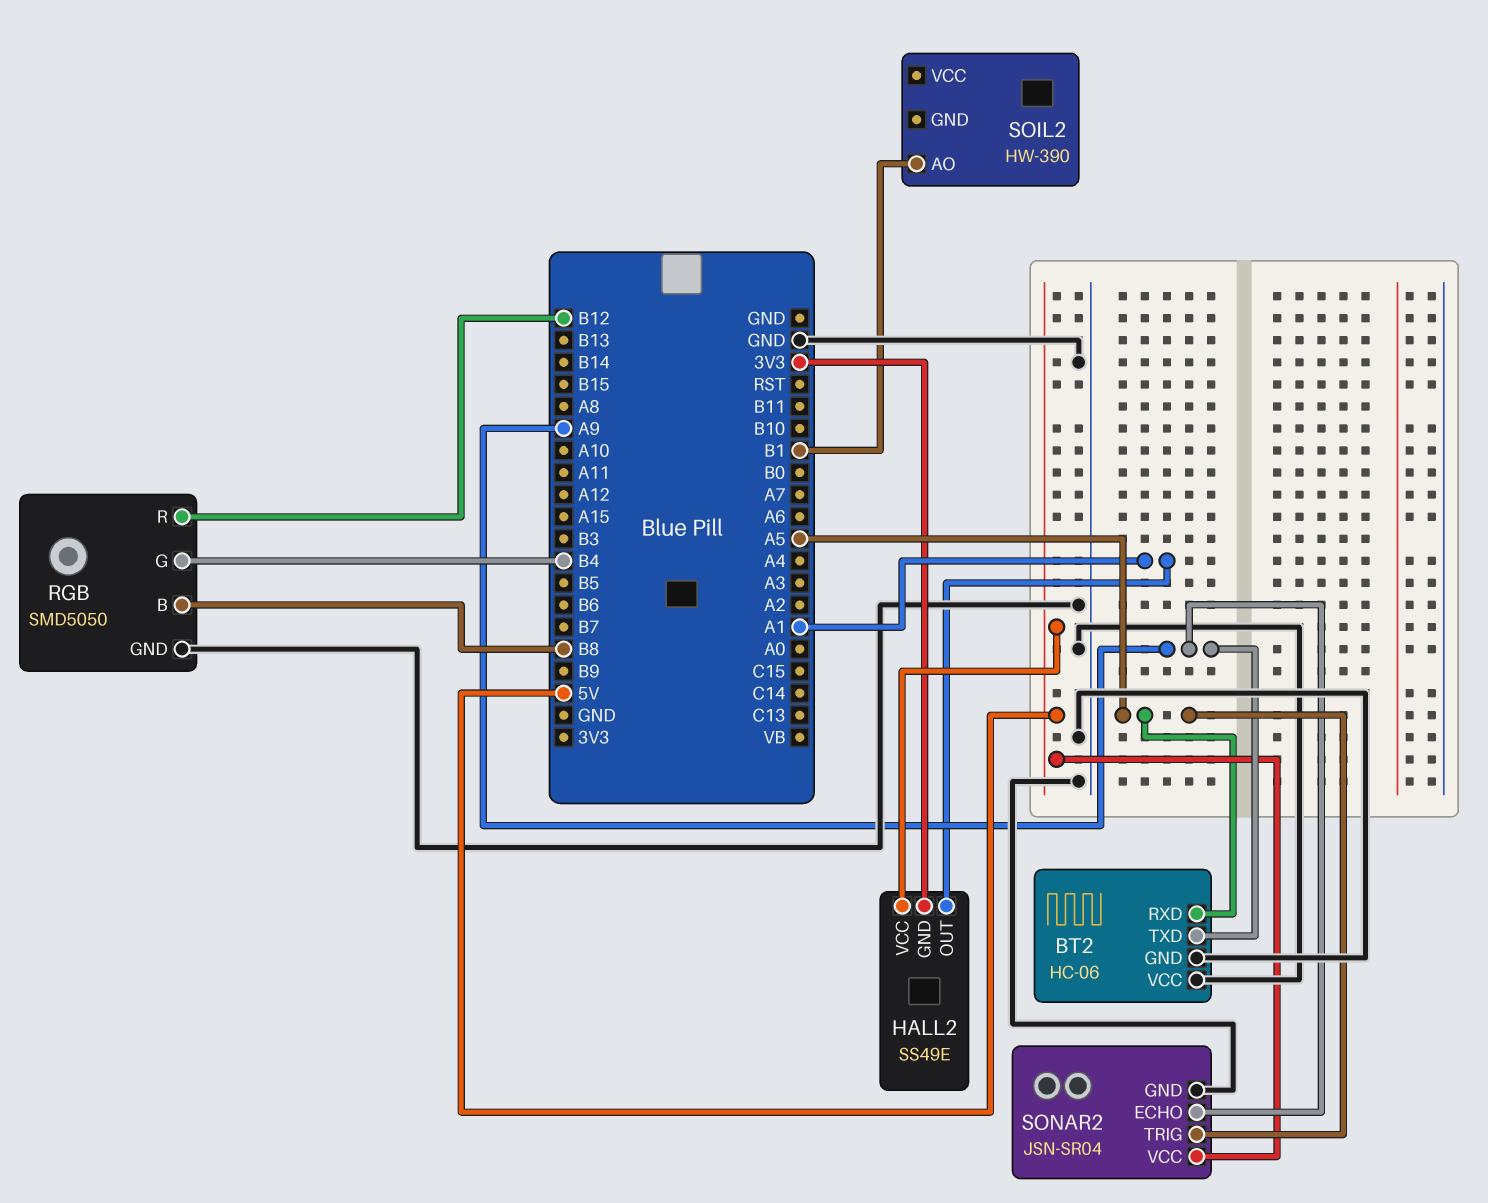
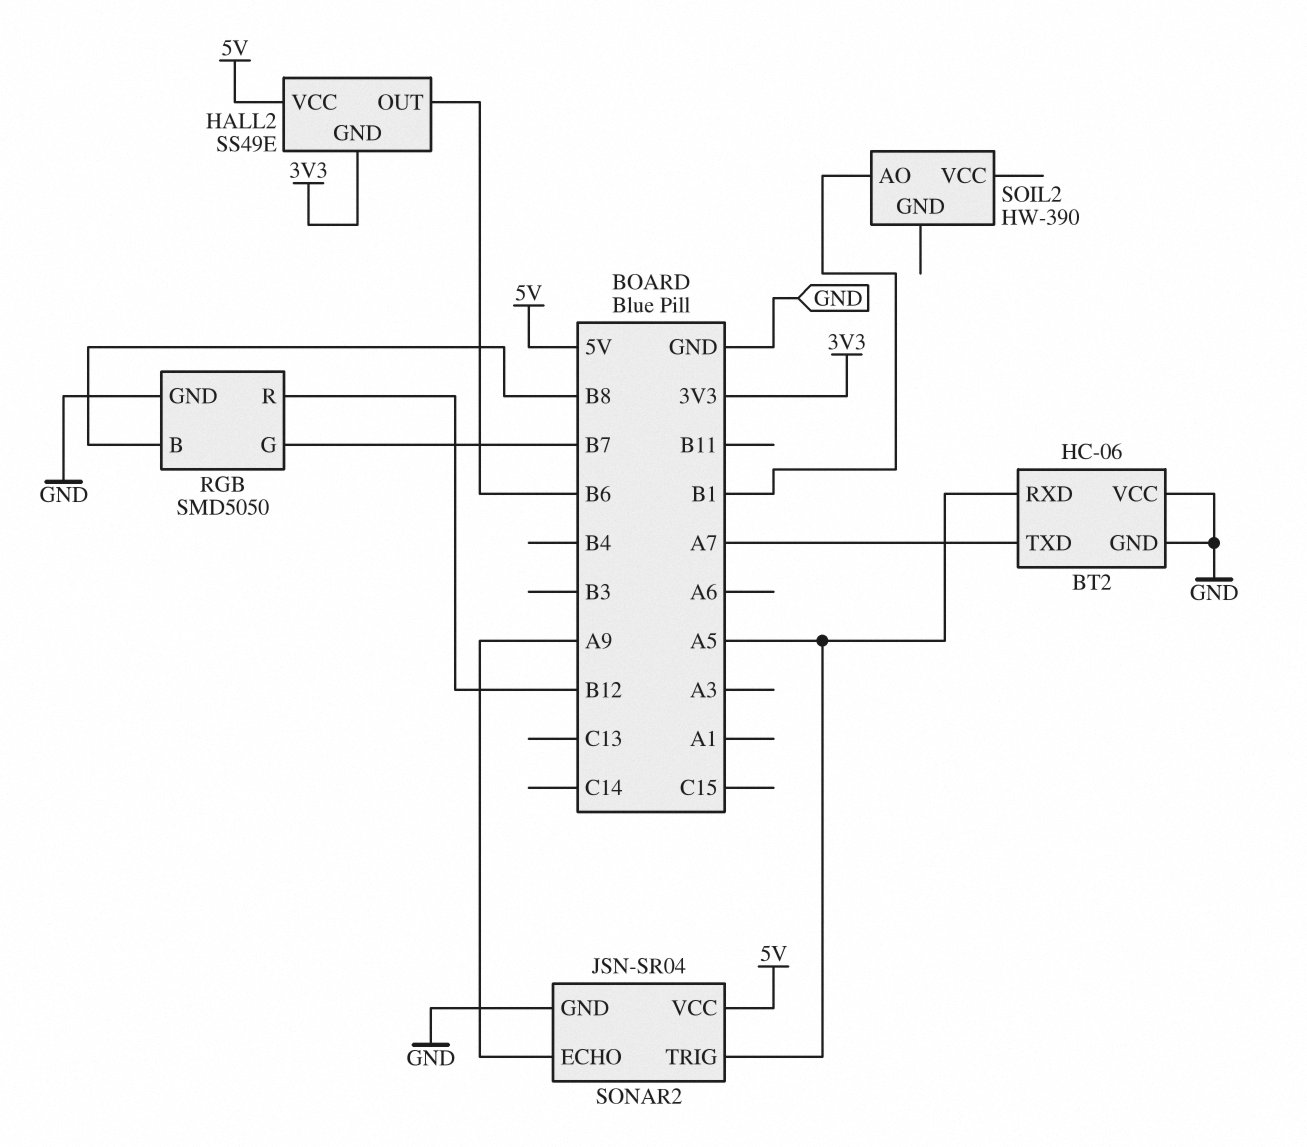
BT2 pin TXD: A9 -> A7
HALL2 pin OUT: A1 -> B6
RGB pin G: B4 -> B7

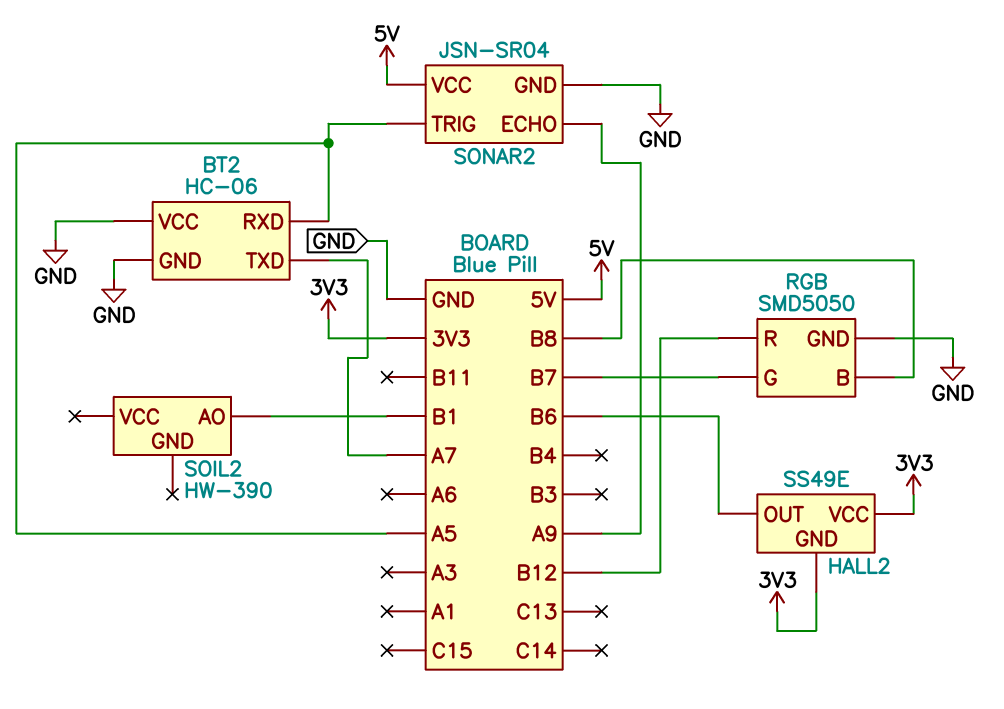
HALL2 pin VCC: 5V -> 3V3

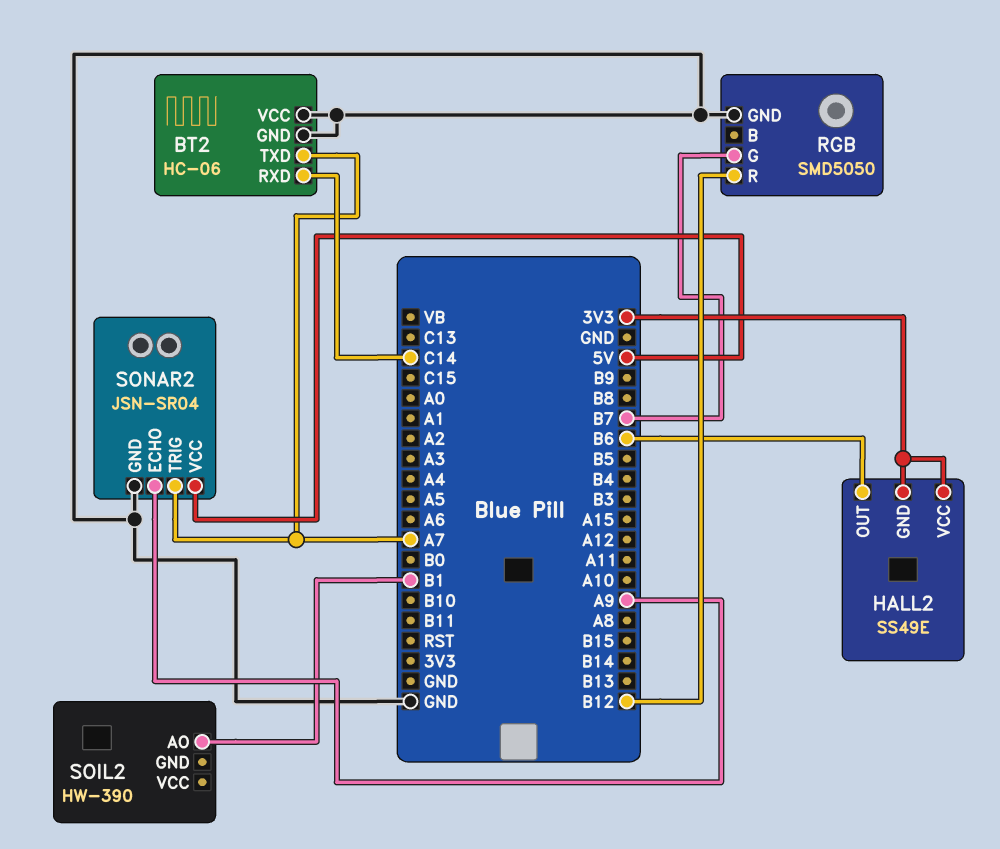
BT2 pin RXD: A5 -> C14
RGB pin B: B8 -> none
SONAR2 pin TRIG: A5 -> A7

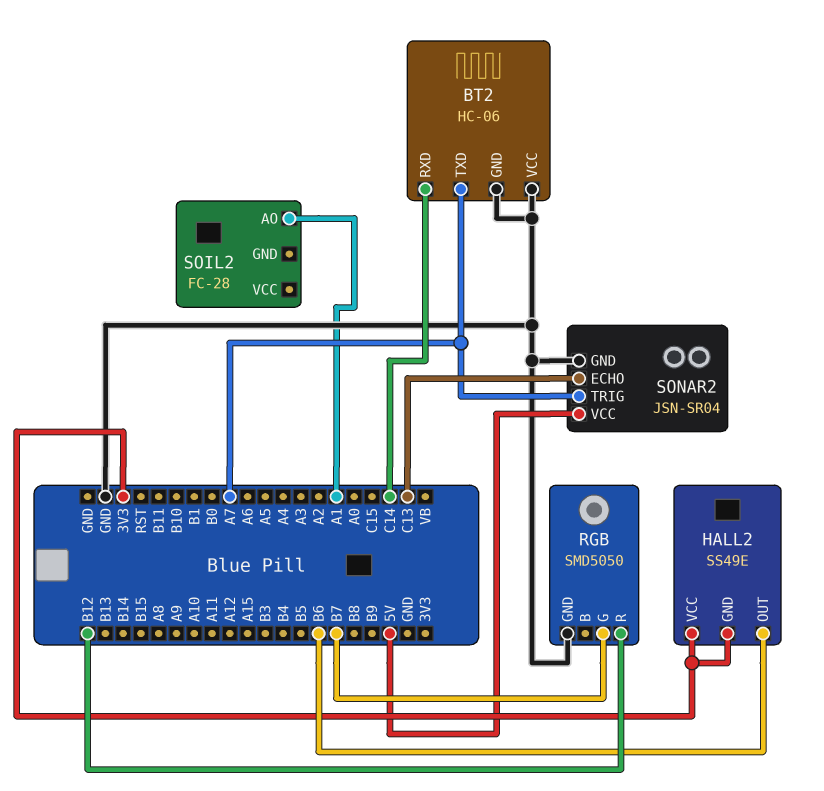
SOIL2: HW-390 -> FC-28
SOIL2 pin AO: B1 -> A1
SONAR2 pin ECHO: A9 -> C13

